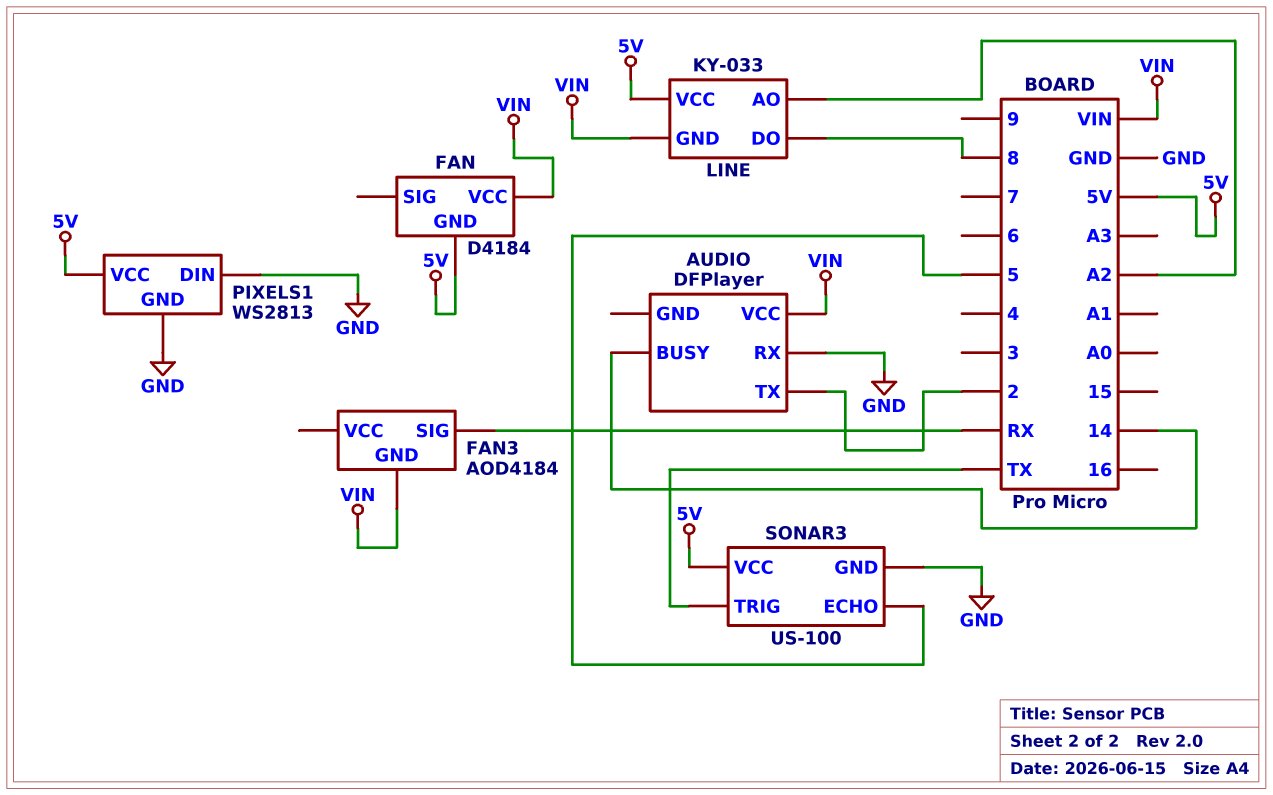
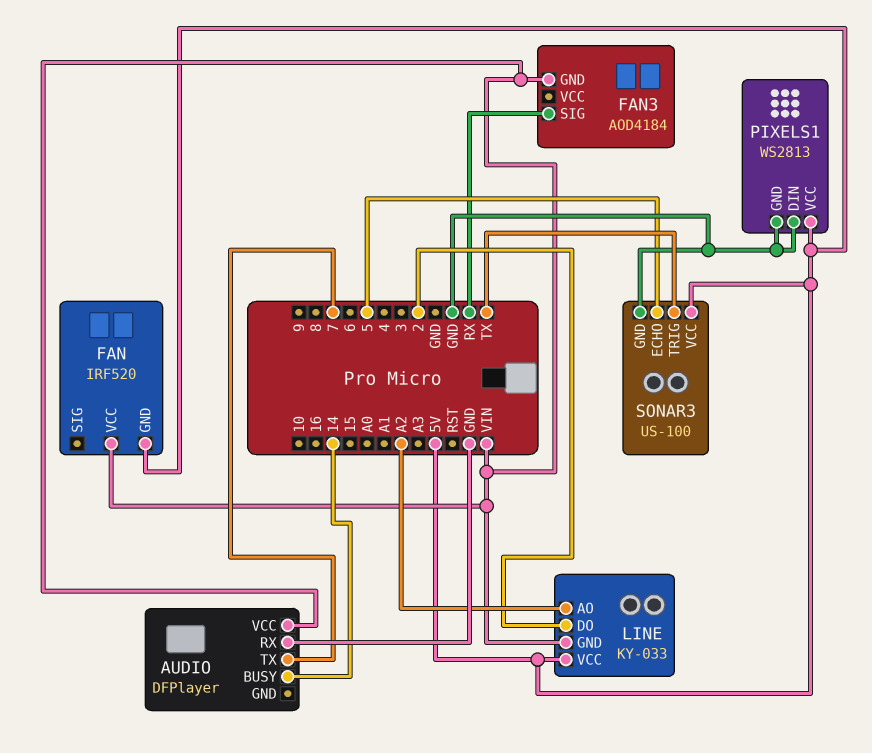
AUDIO pin TX: 2 -> 7
FAN: D4184 -> IRF520
LINE pin DO: 8 -> 2

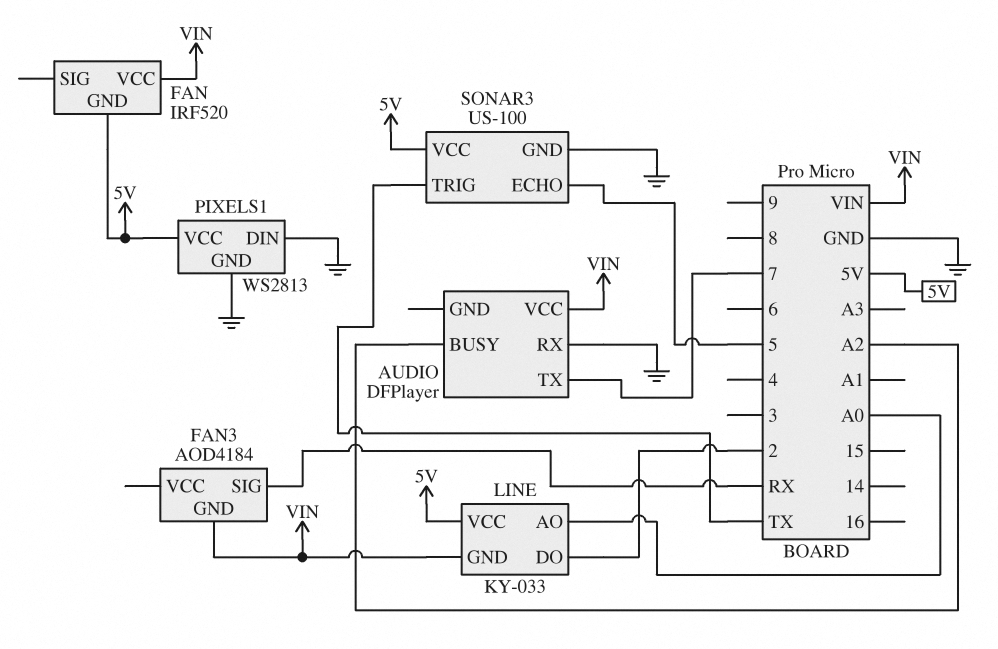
AUDIO pin BUSY: 14 -> A2
LINE pin AO: A2 -> A0

